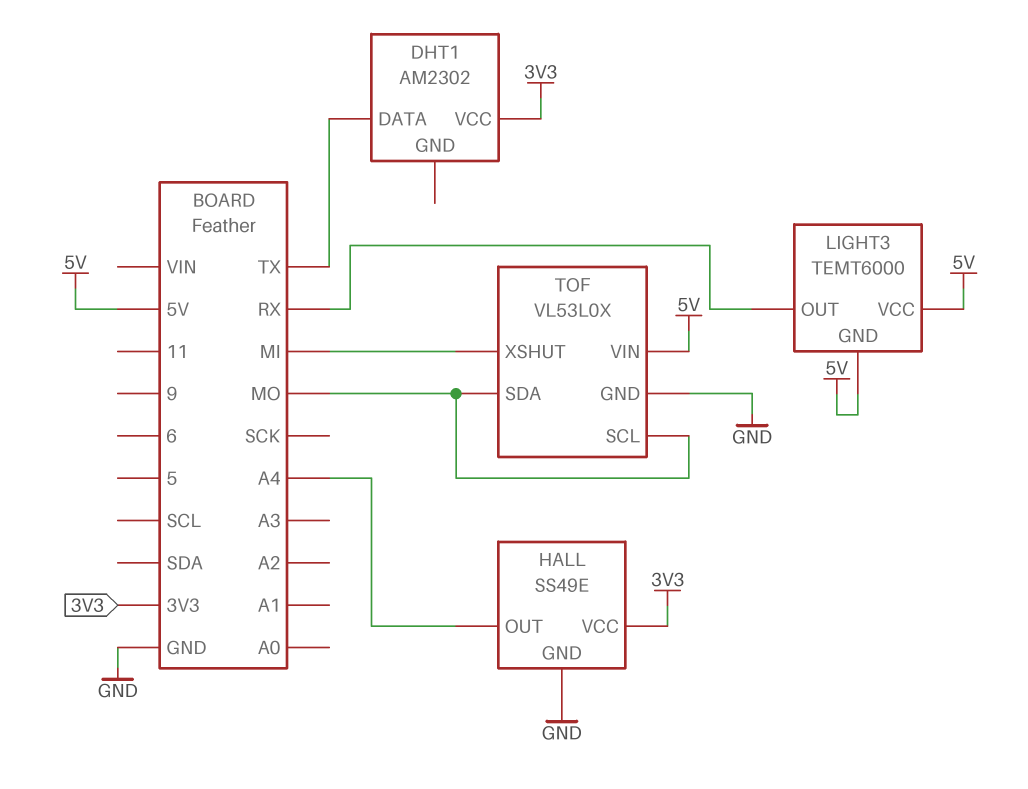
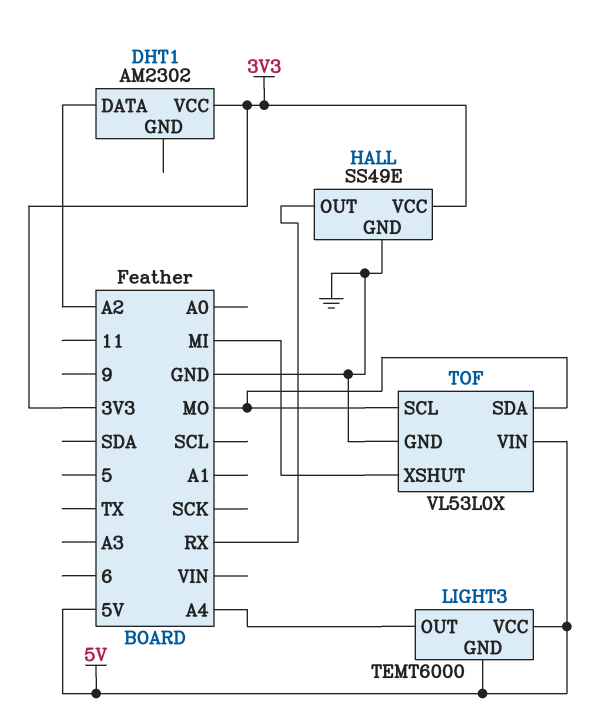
DHT1 pin DATA: TX -> A2
HALL pin OUT: A4 -> RX
LIGHT3 pin OUT: RX -> A4

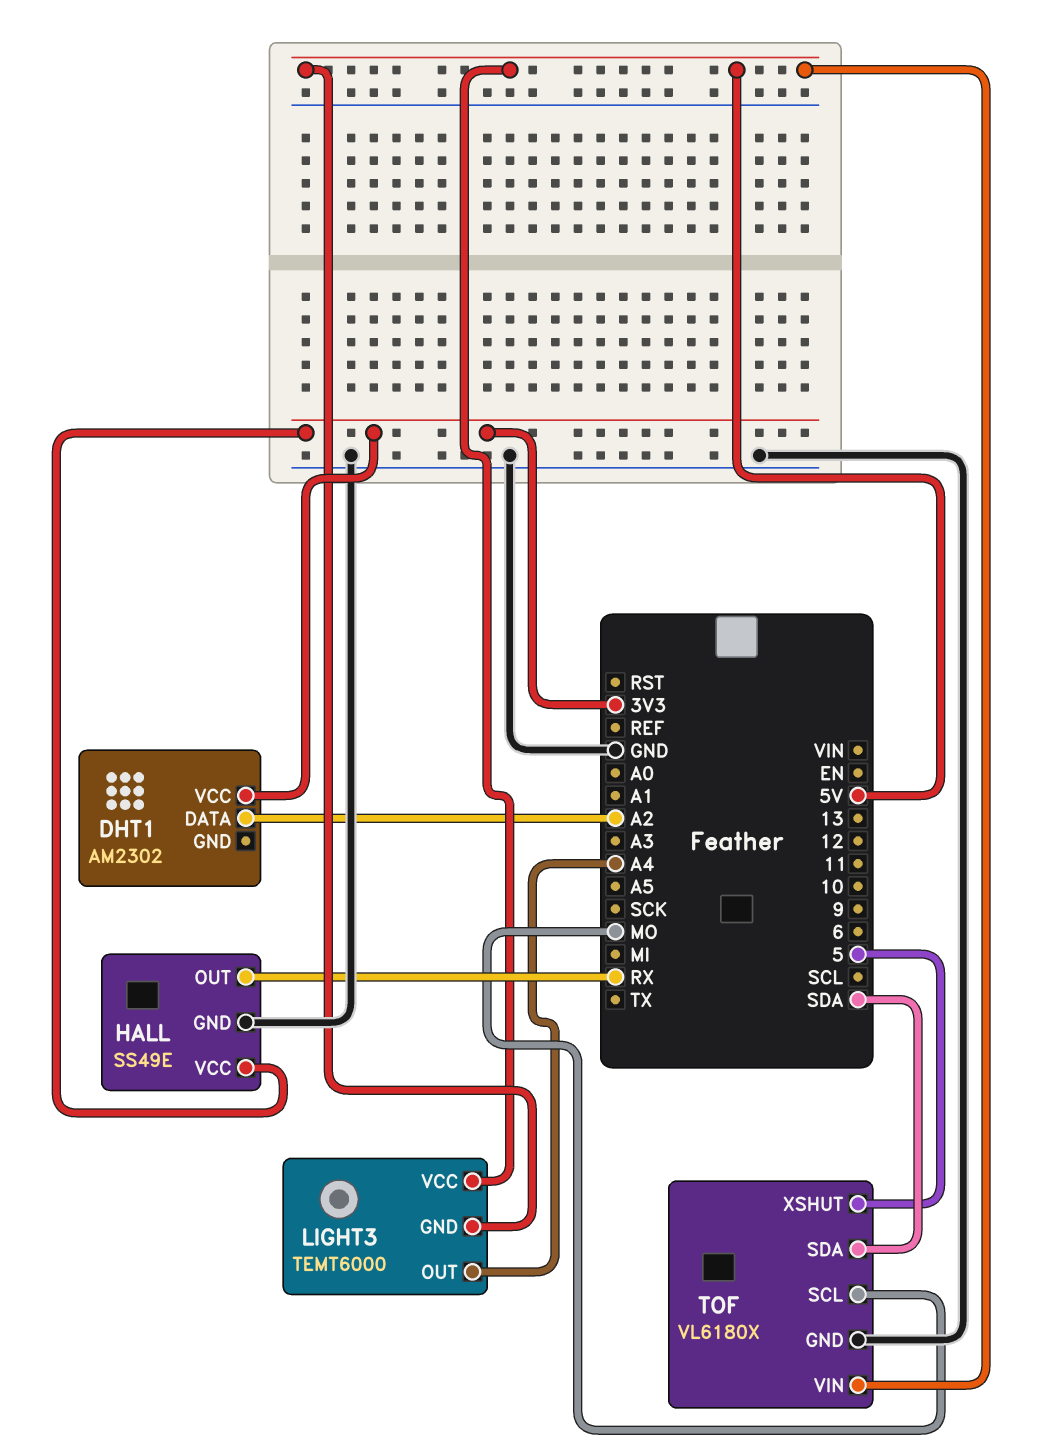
TOF: VL53L0X -> VL6180X
TOF pin SDA: MO -> SDA
TOF pin XSHUT: MI -> 5

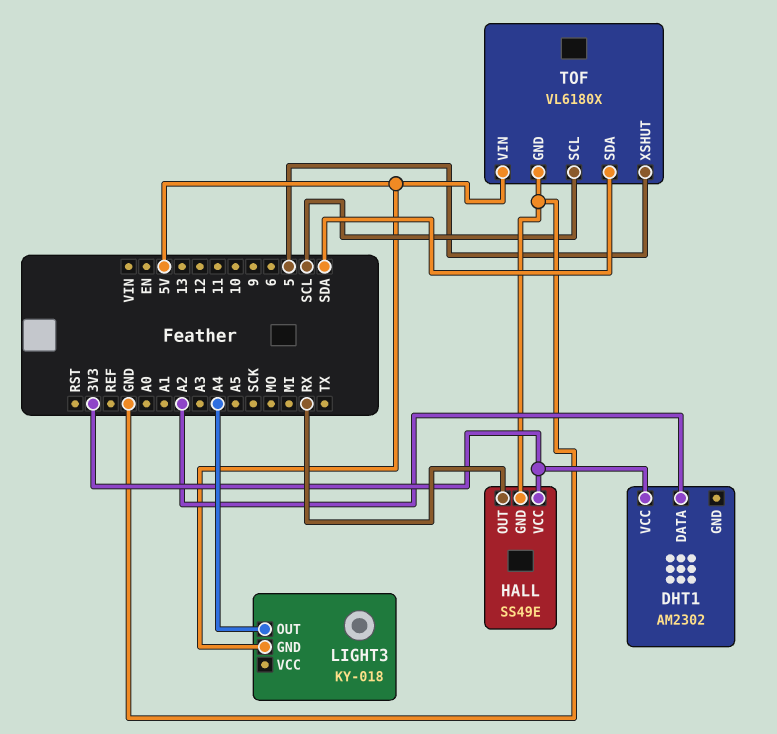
LIGHT3: TEMT6000 -> KY-018
LIGHT3 pin VCC: 5V -> none
TOF pin SCL: MO -> SCL

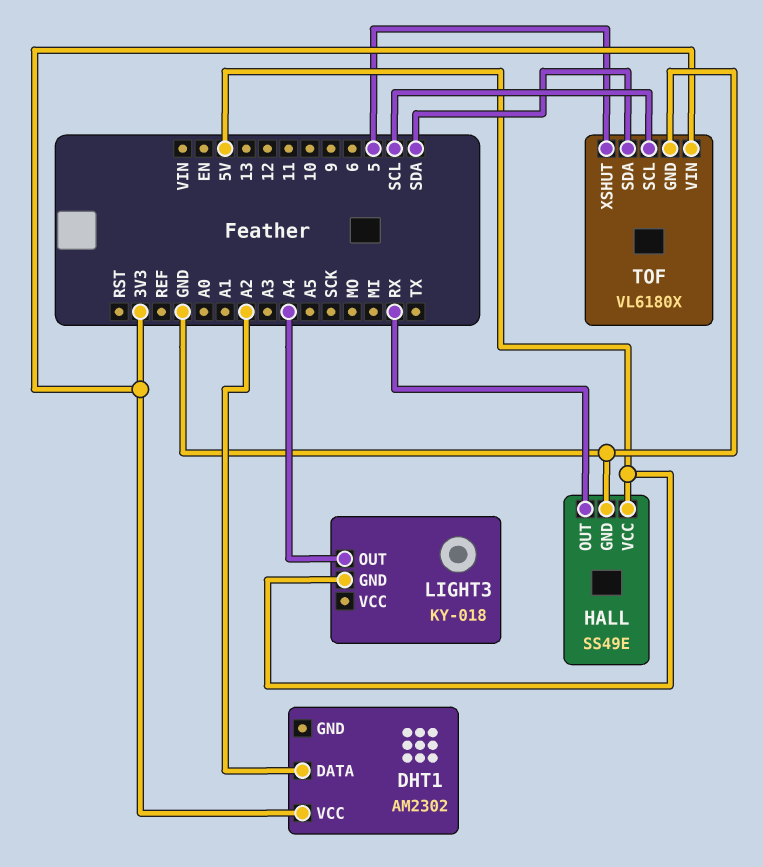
HALL pin VCC: 3V3 -> 5V
TOF pin VIN: 5V -> 3V3

